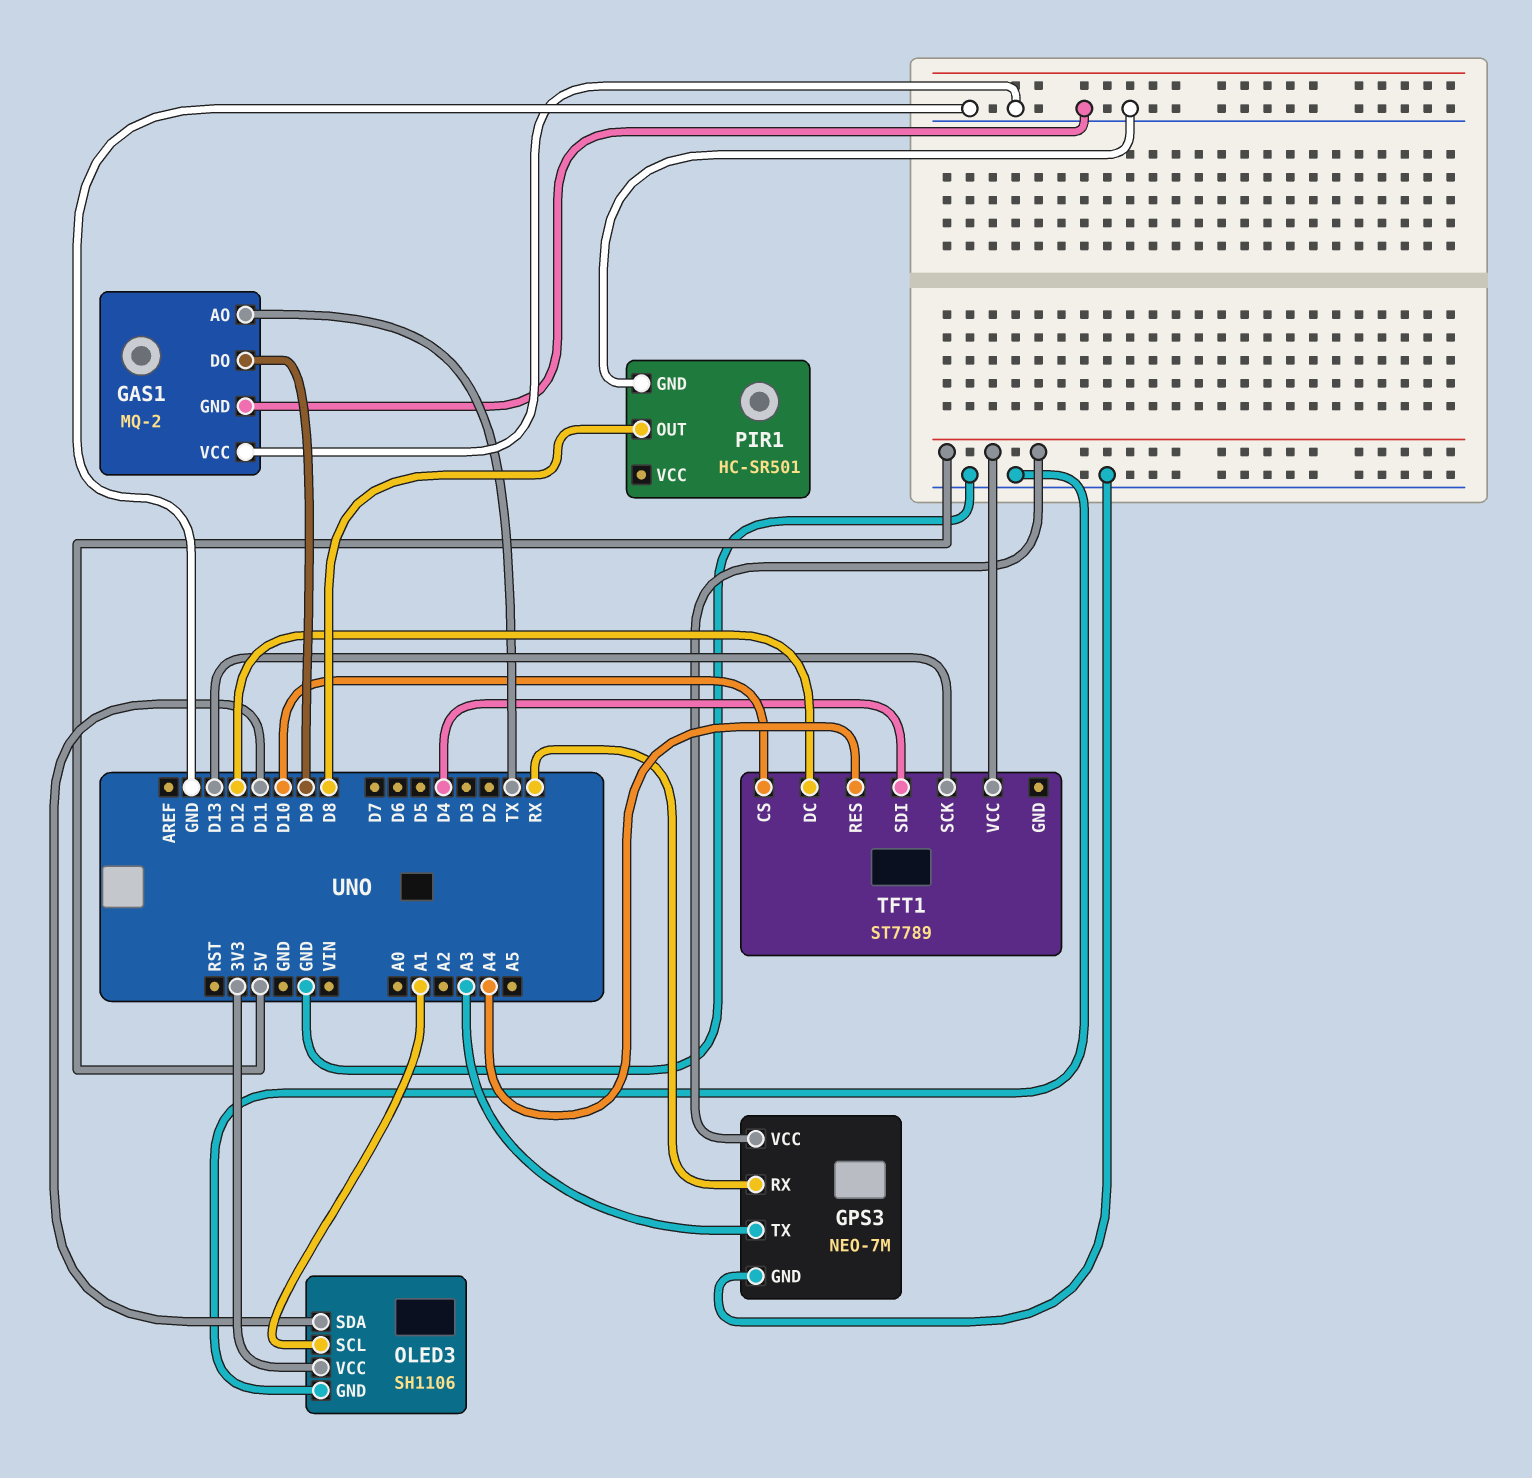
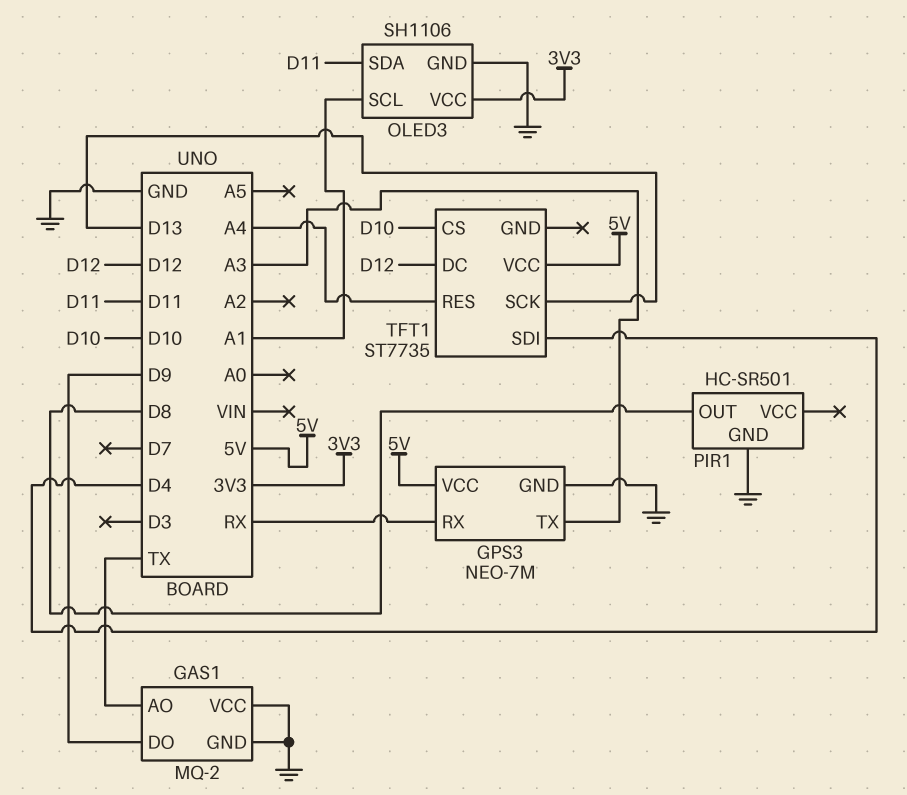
TFT1: ST7789 -> ST7735

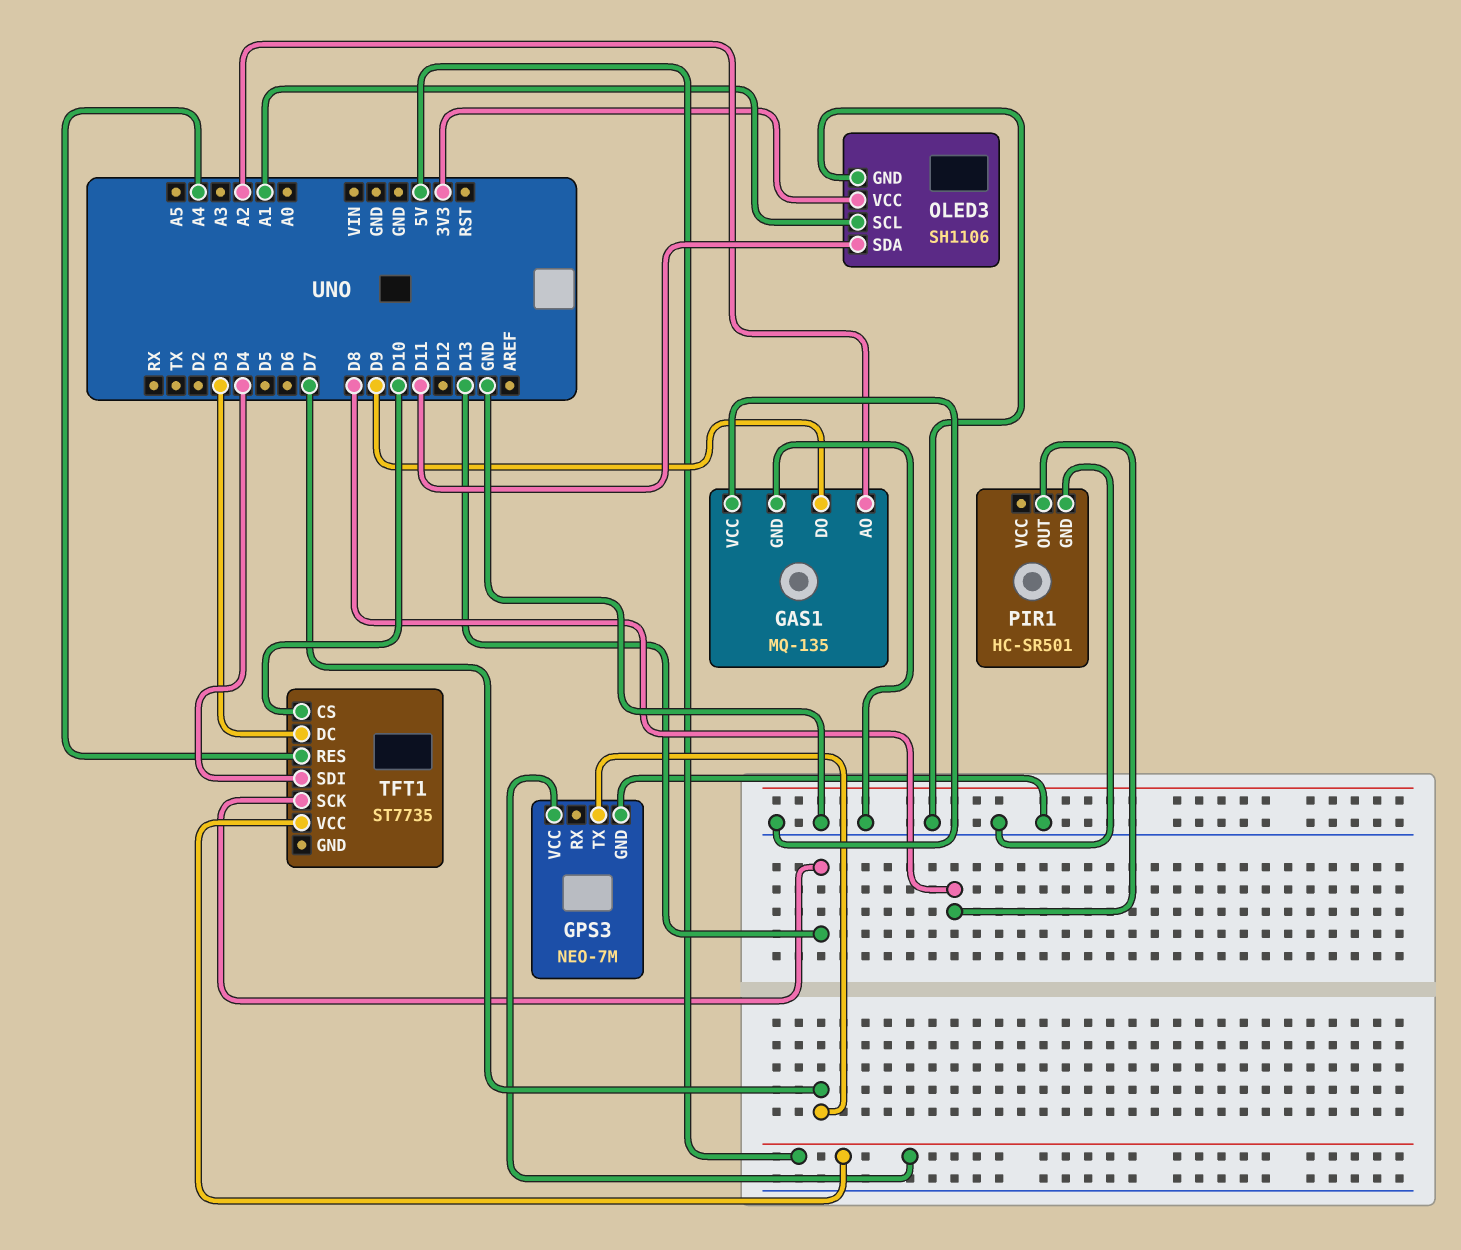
GAS1: MQ-2 -> MQ-135
GAS1 pin AO: TX -> A2
GPS3 pin RX: RX -> none
GPS3 pin TX: A3 -> D7
TFT1 pin DC: D12 -> D3

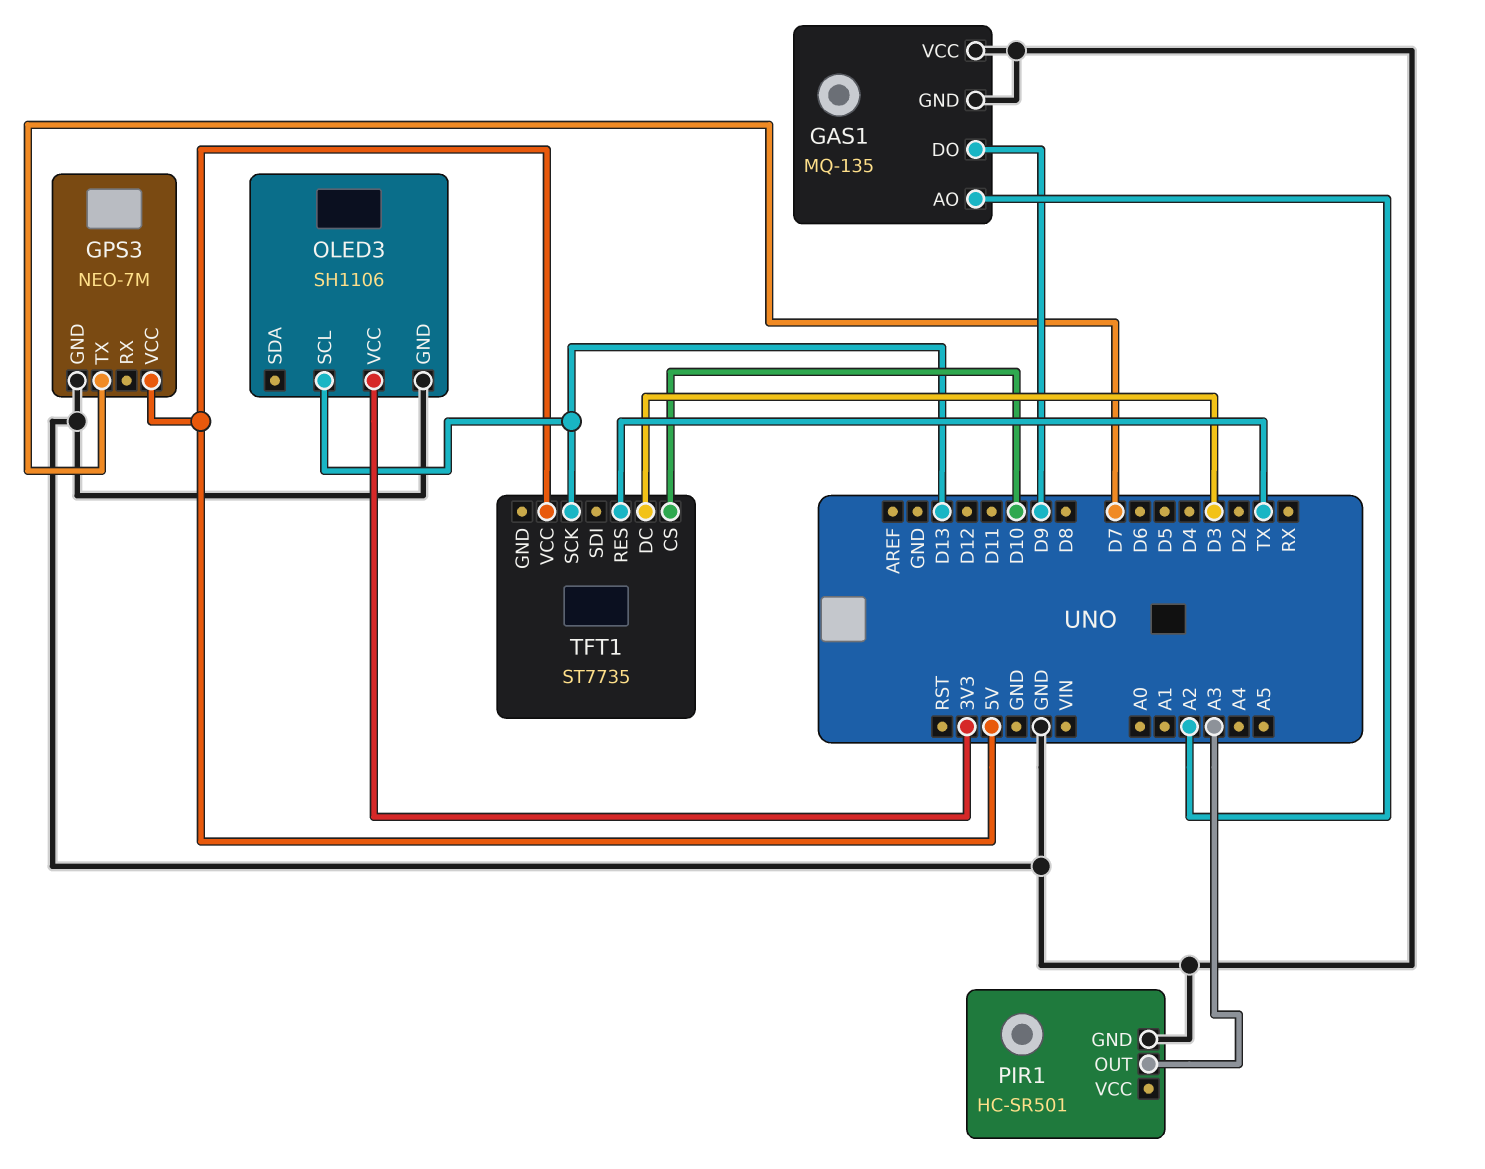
OLED3 pin SCL: A1 -> D13
OLED3 pin SDA: D11 -> none
PIR1 pin OUT: D8 -> A3
TFT1 pin RES: A4 -> TX
TFT1 pin SDI: D4 -> none

